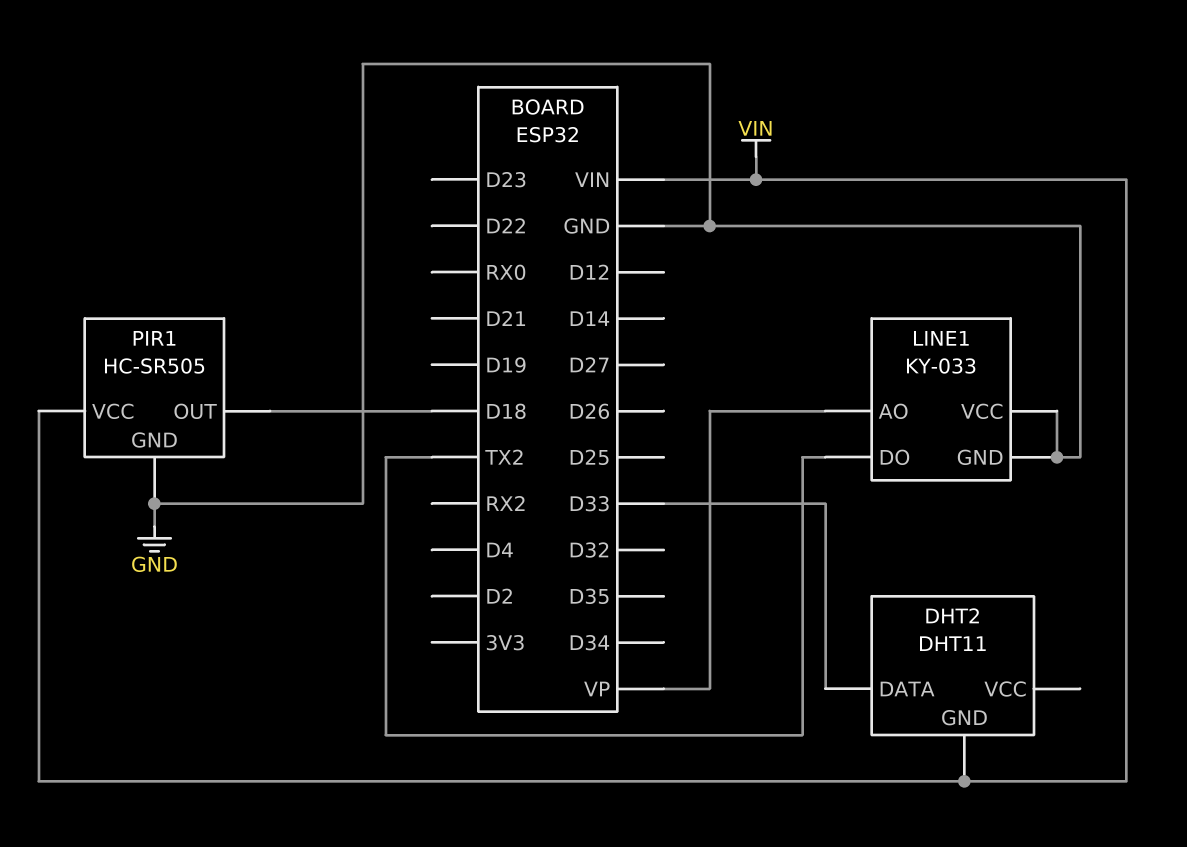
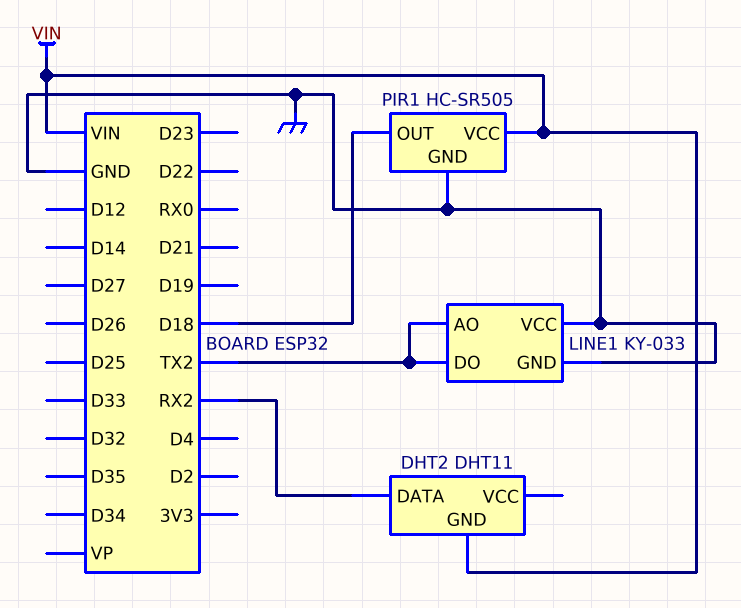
DHT2 pin DATA: D33 -> RX2
LINE1 pin AO: VP -> TX2

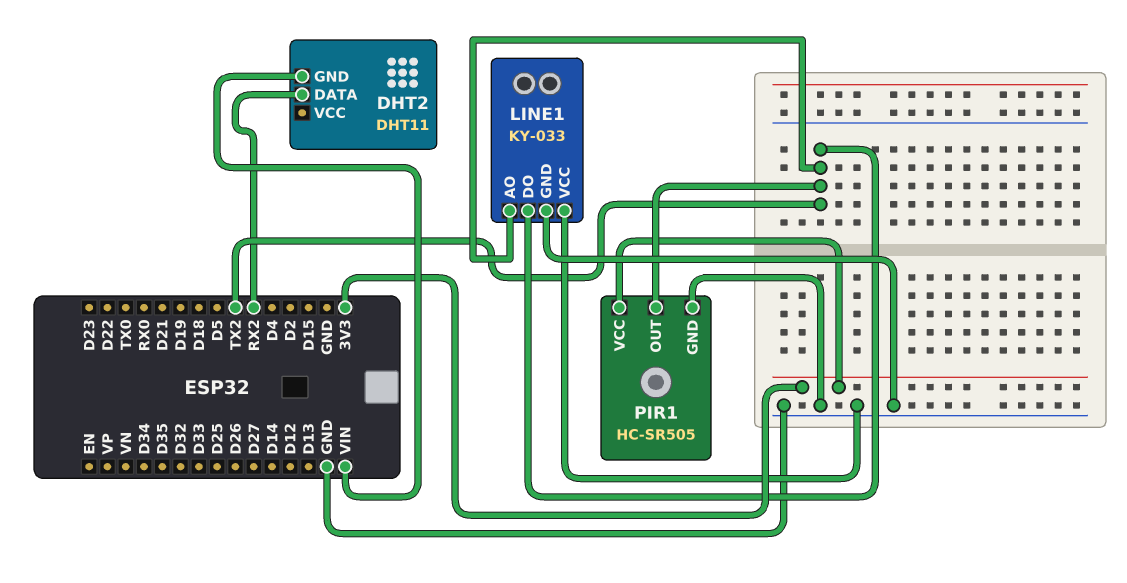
PIR1 pin OUT: D18 -> TX2
PIR1 pin VCC: VIN -> 3V3

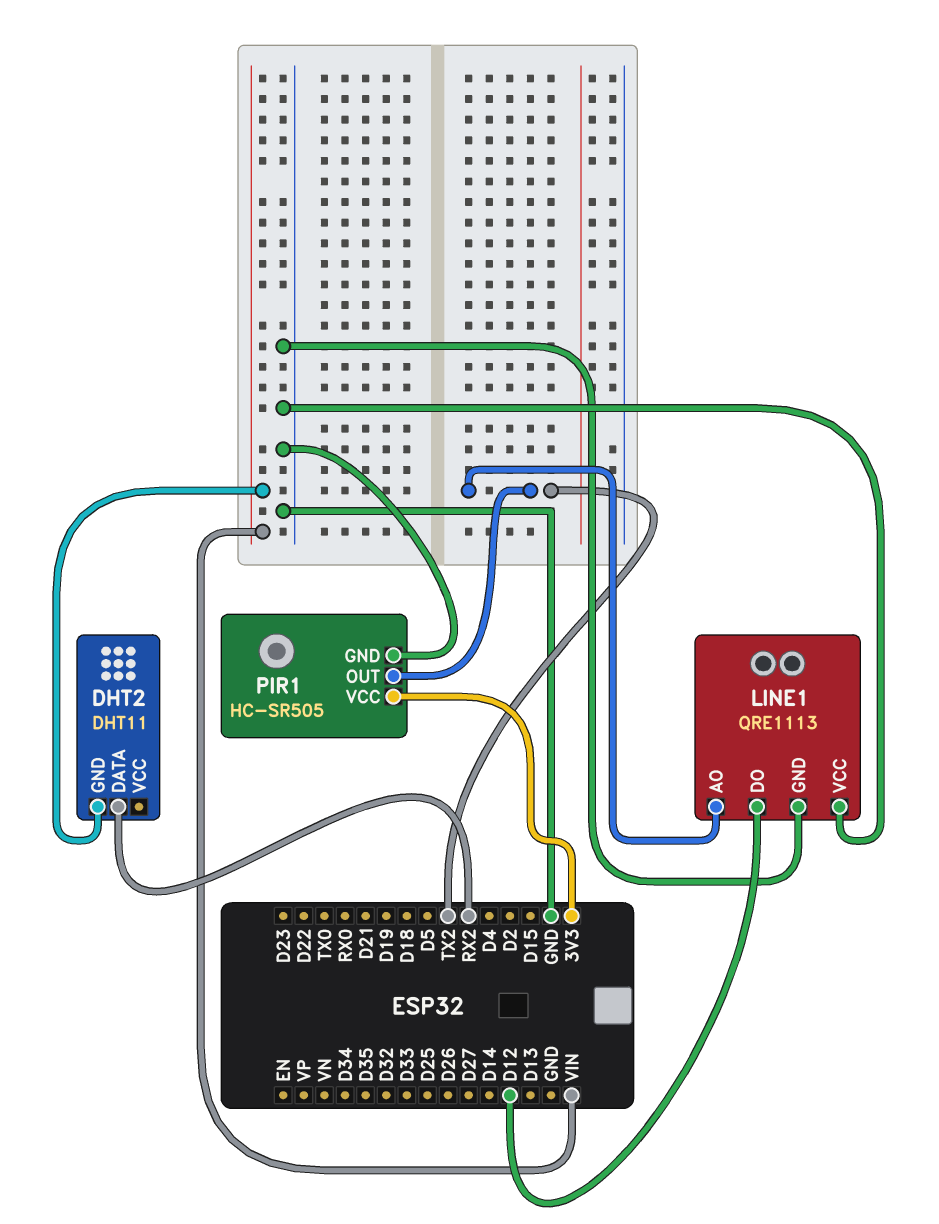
LINE1: KY-033 -> QRE1113
LINE1 pin DO: TX2 -> D12

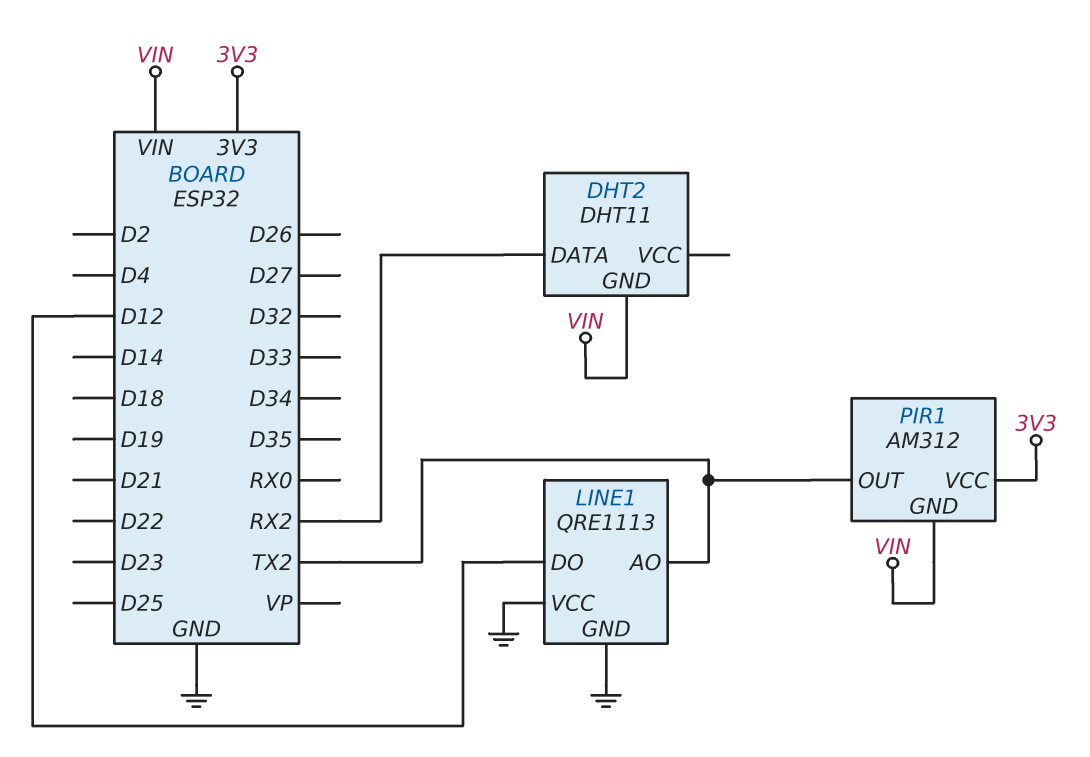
PIR1: HC-SR505 -> AM312
PIR1 pin GND: GND -> VIN

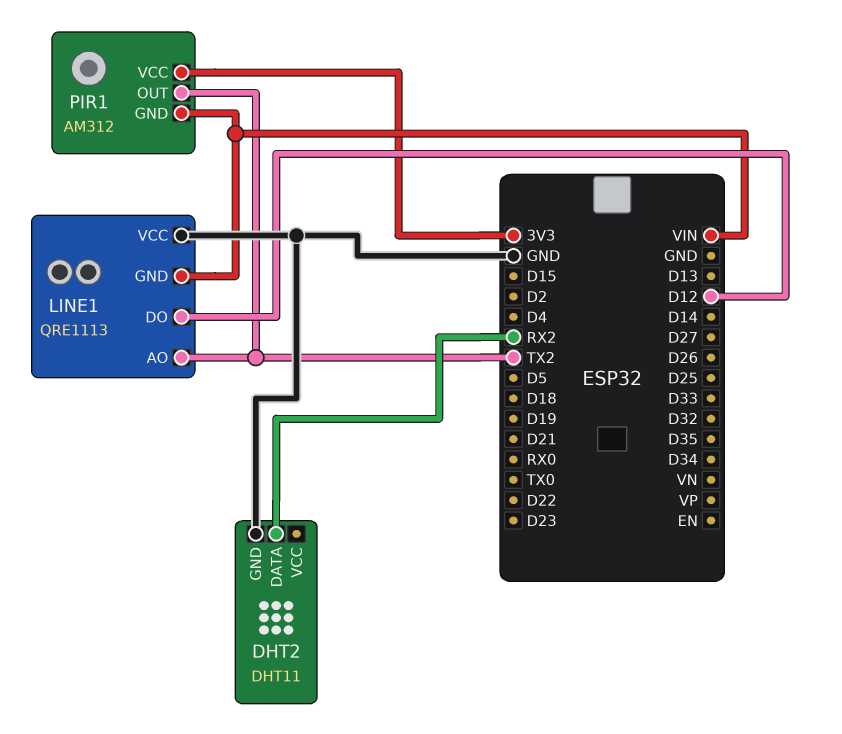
DHT2 pin GND: VIN -> GND
LINE1 pin GND: GND -> VIN

